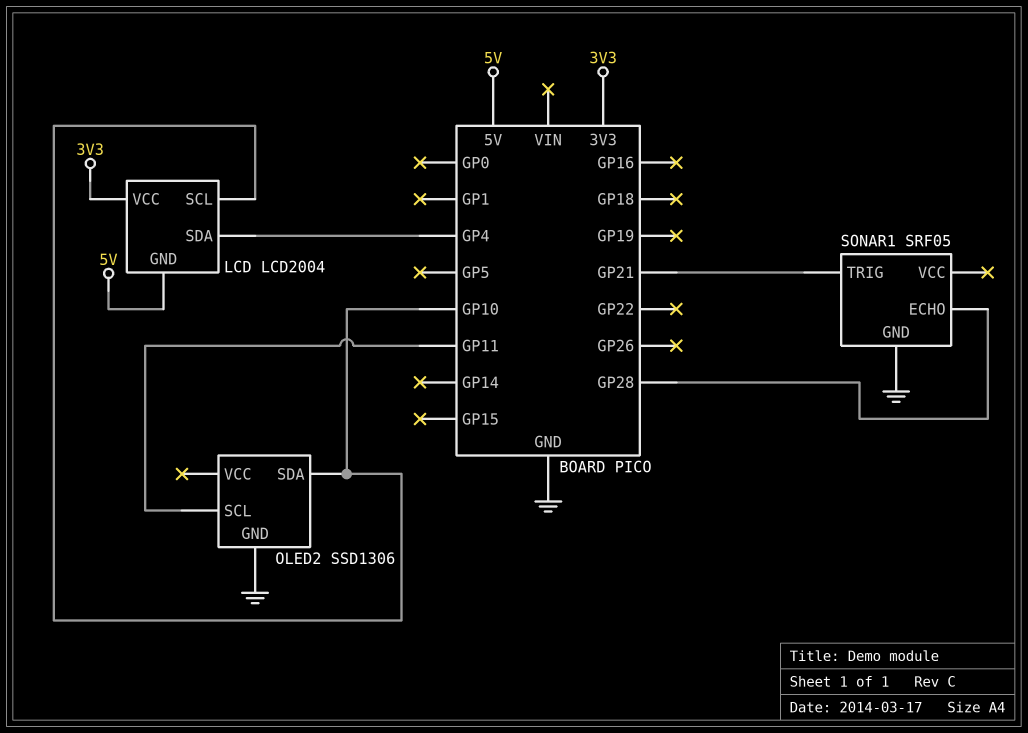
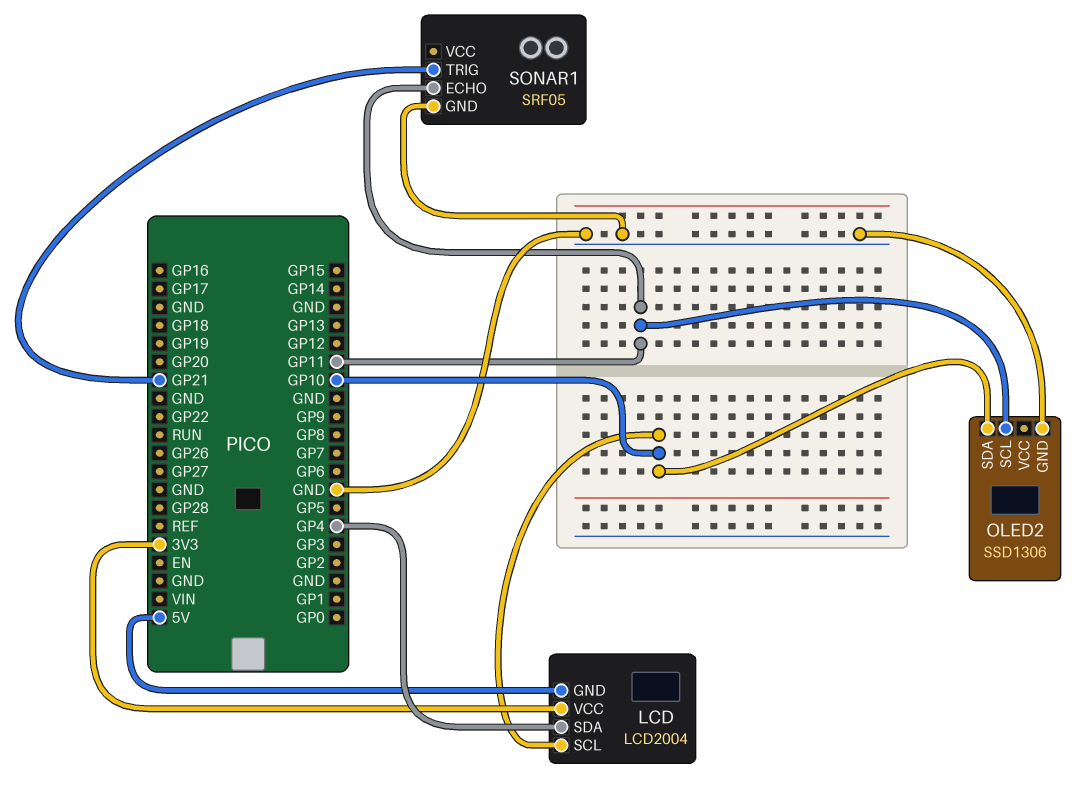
SONAR1 pin ECHO: GP28 -> GP11

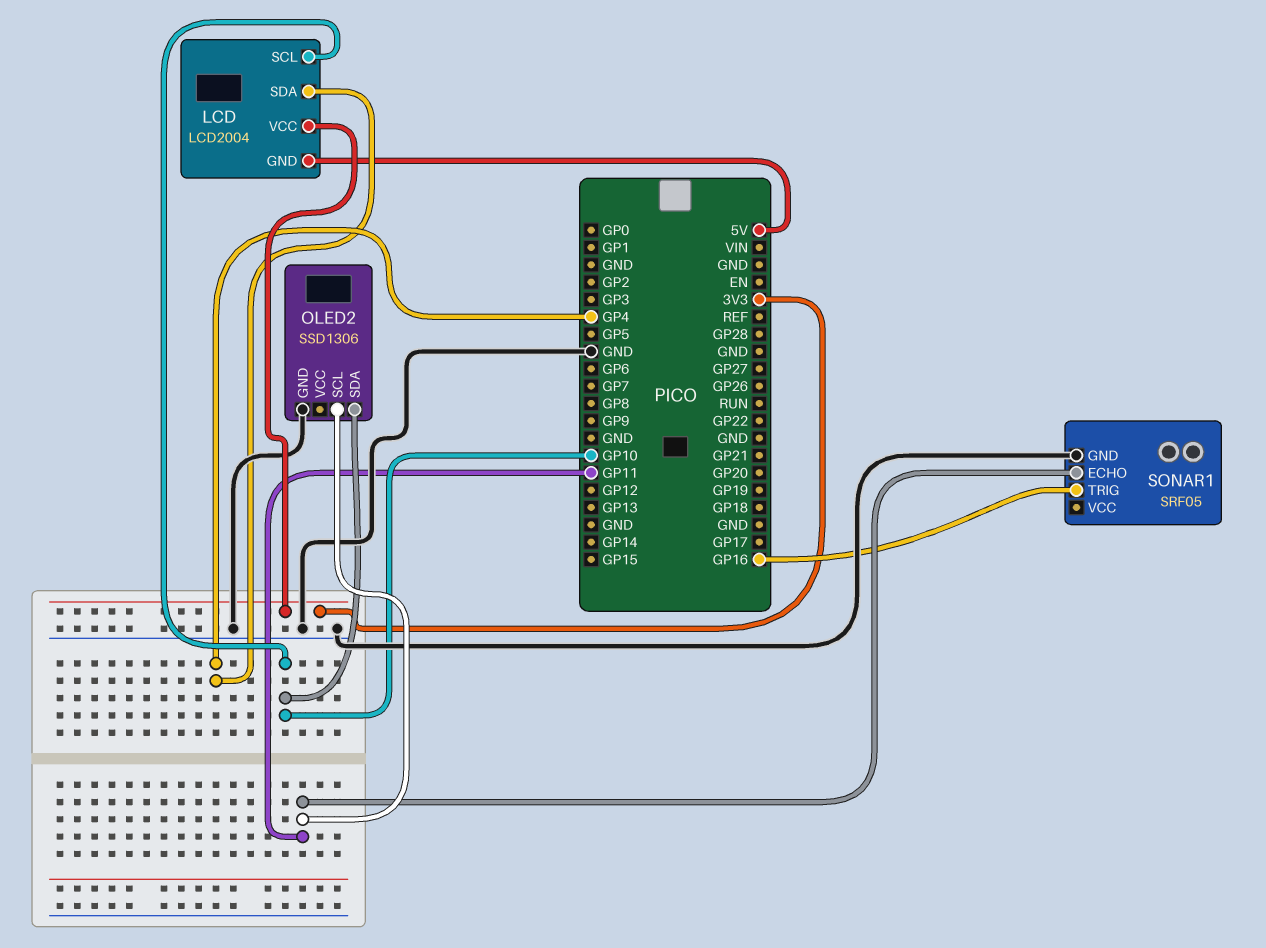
SONAR1 pin TRIG: GP21 -> GP16

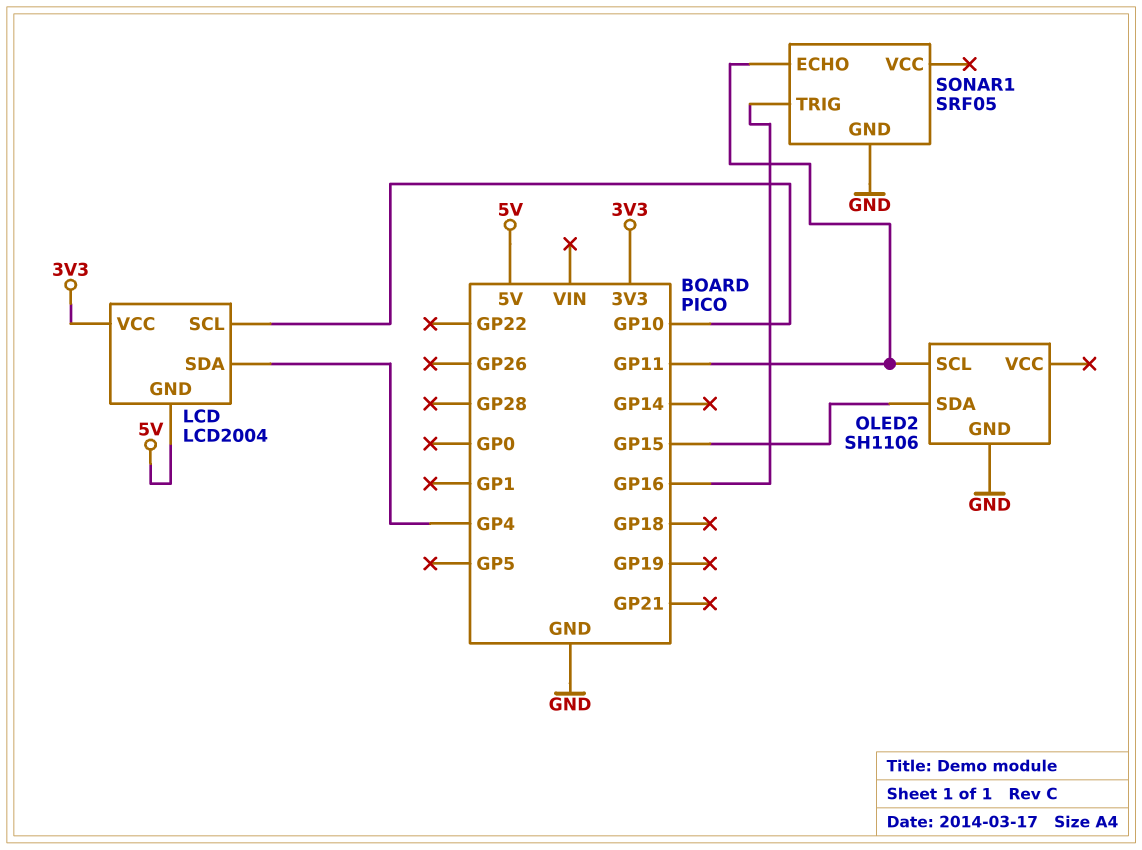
OLED2: SSD1306 -> SH1106
OLED2 pin SDA: GP10 -> GP15

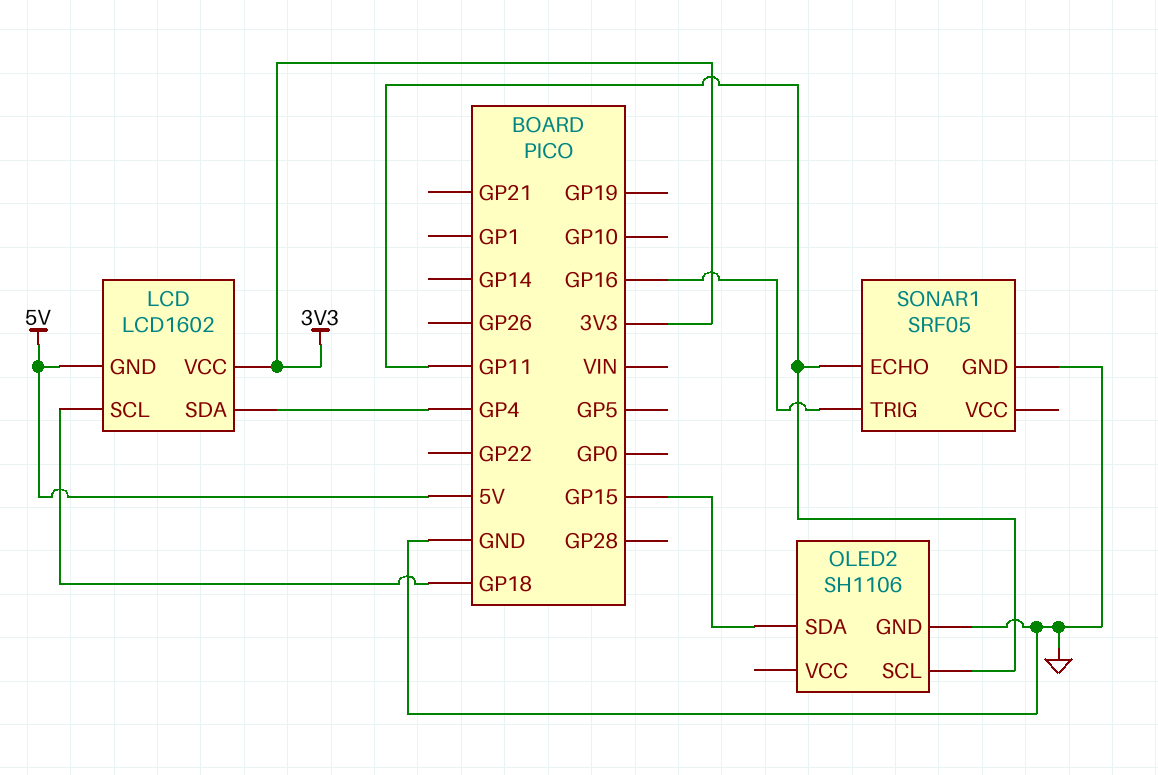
LCD: LCD2004 -> LCD1602
LCD pin SCL: GP10 -> GP18

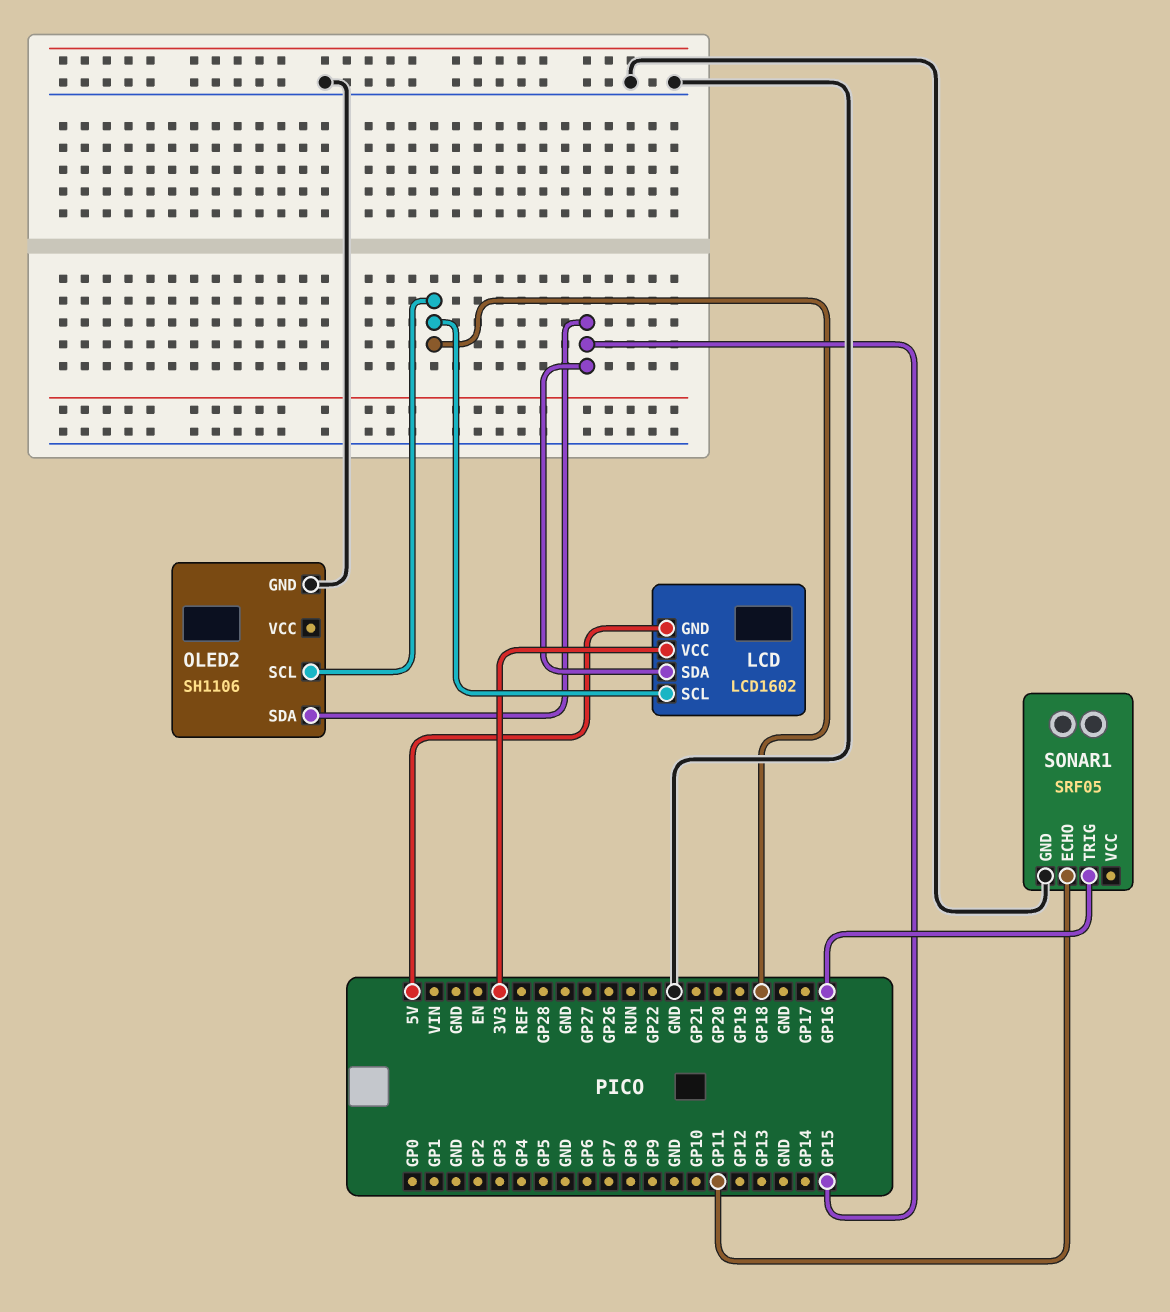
LCD pin SDA: GP4 -> GP15
OLED2 pin SCL: GP11 -> GP18

